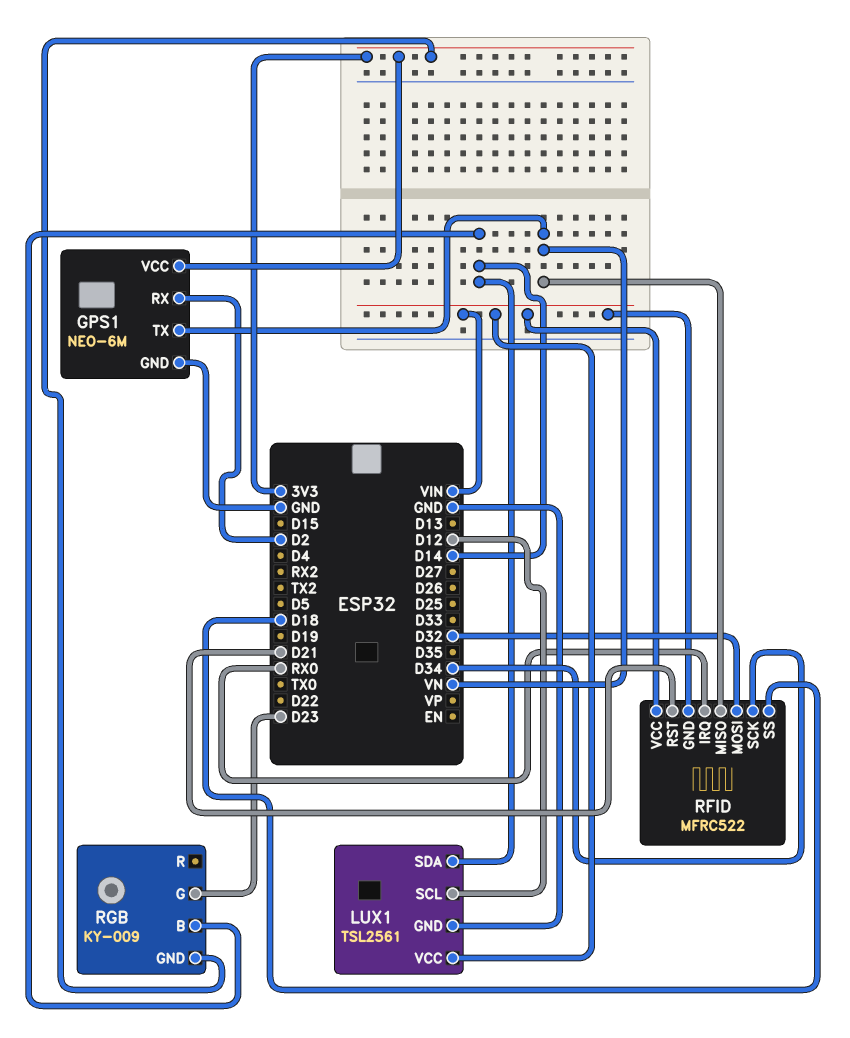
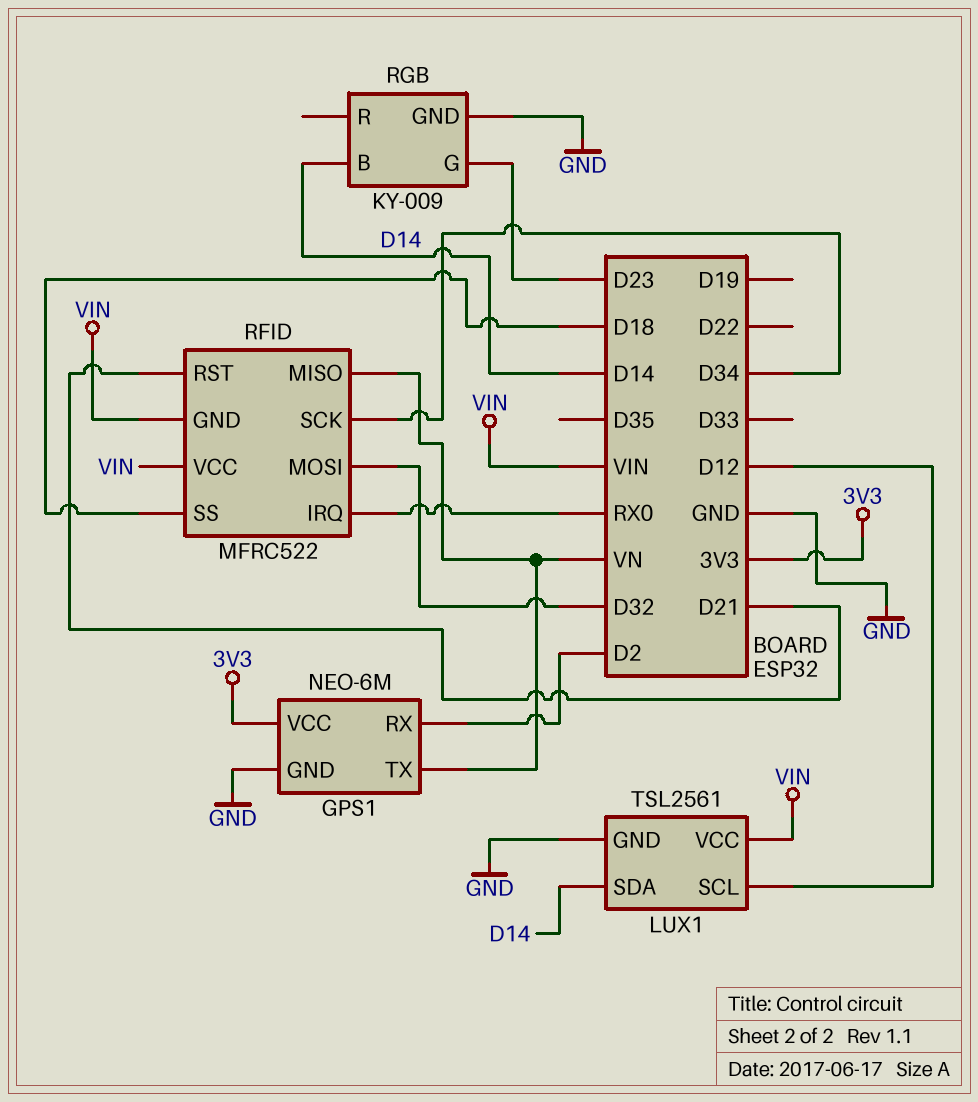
RGB pin GND: 3V3 -> GND

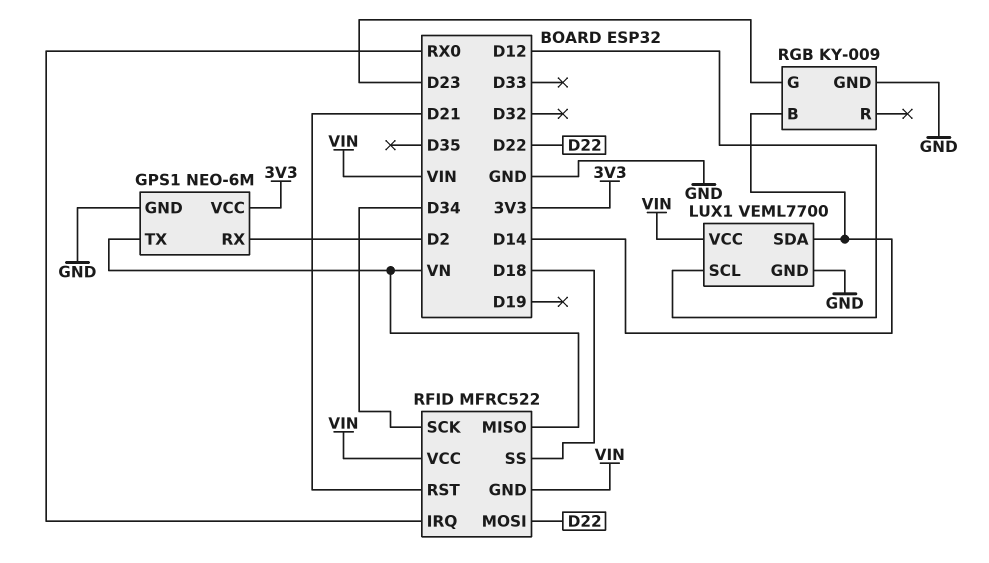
LUX1: TSL2561 -> VEML7700
RFID pin MOSI: D32 -> D22

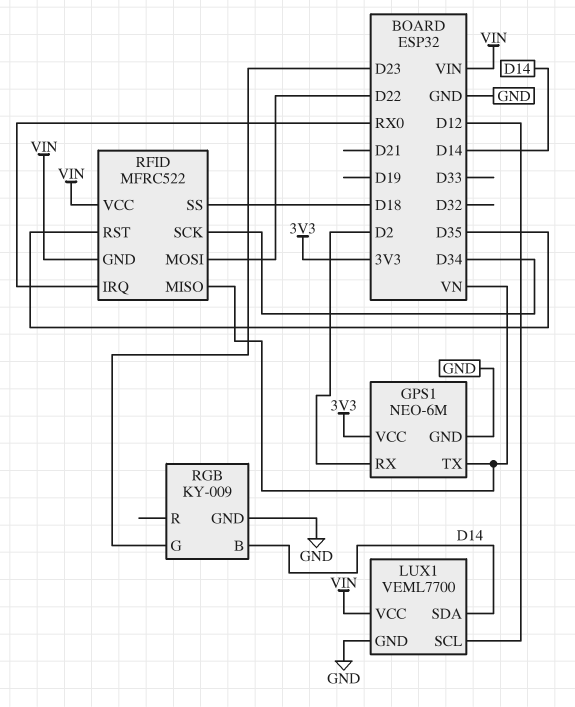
RFID pin RST: D21 -> D35

